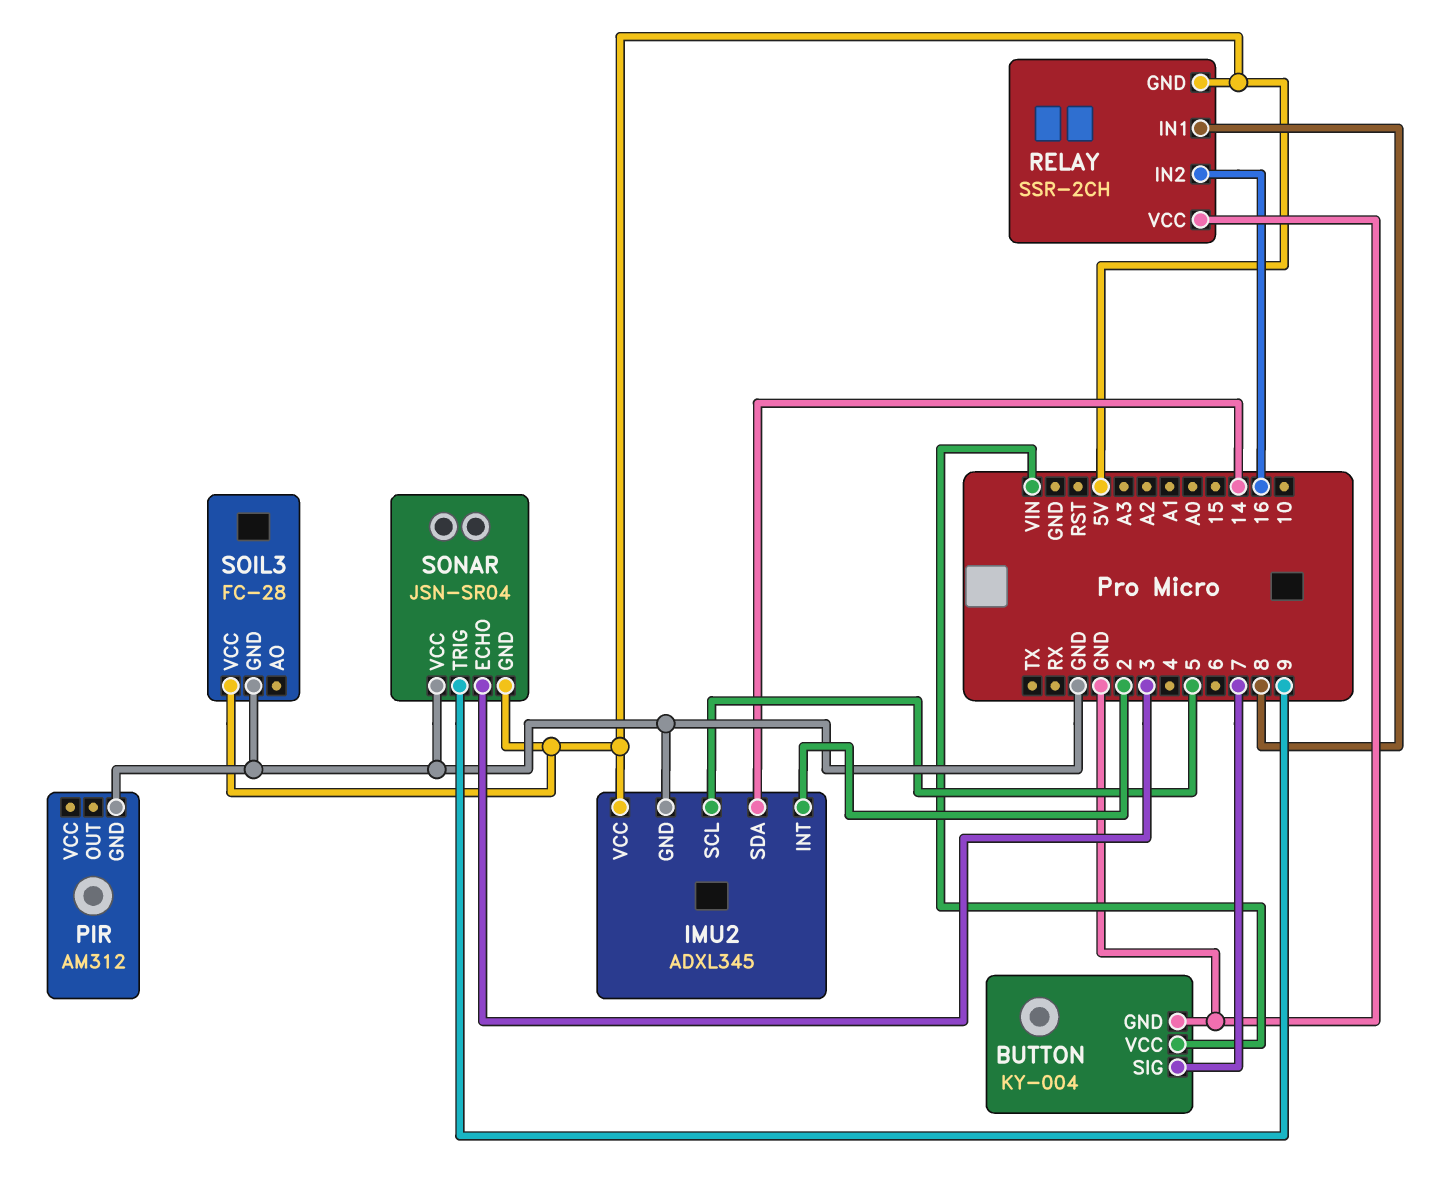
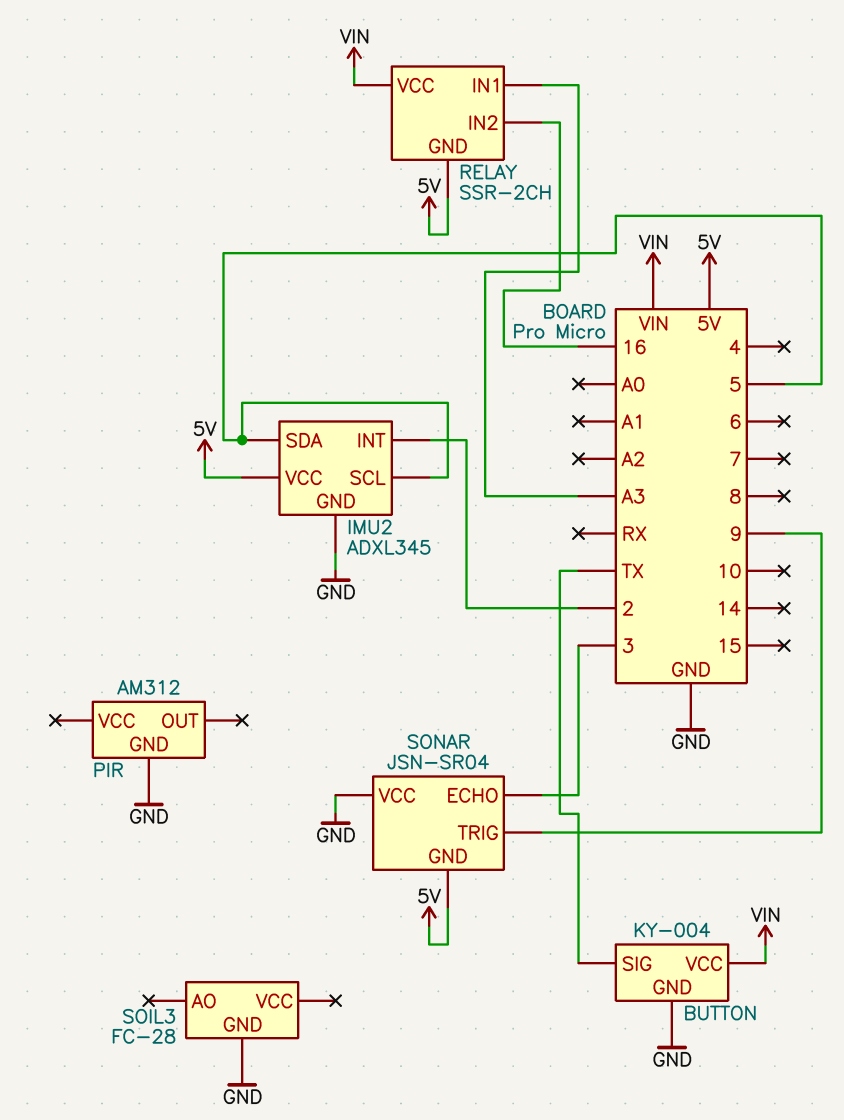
BUTTON pin SIG: 7 -> TX
IMU2 pin SDA: 14 -> 5
RELAY pin IN1: 8 -> A3
RELAY pin VCC: GND -> VIN
SOIL3 pin VCC: 5V -> none

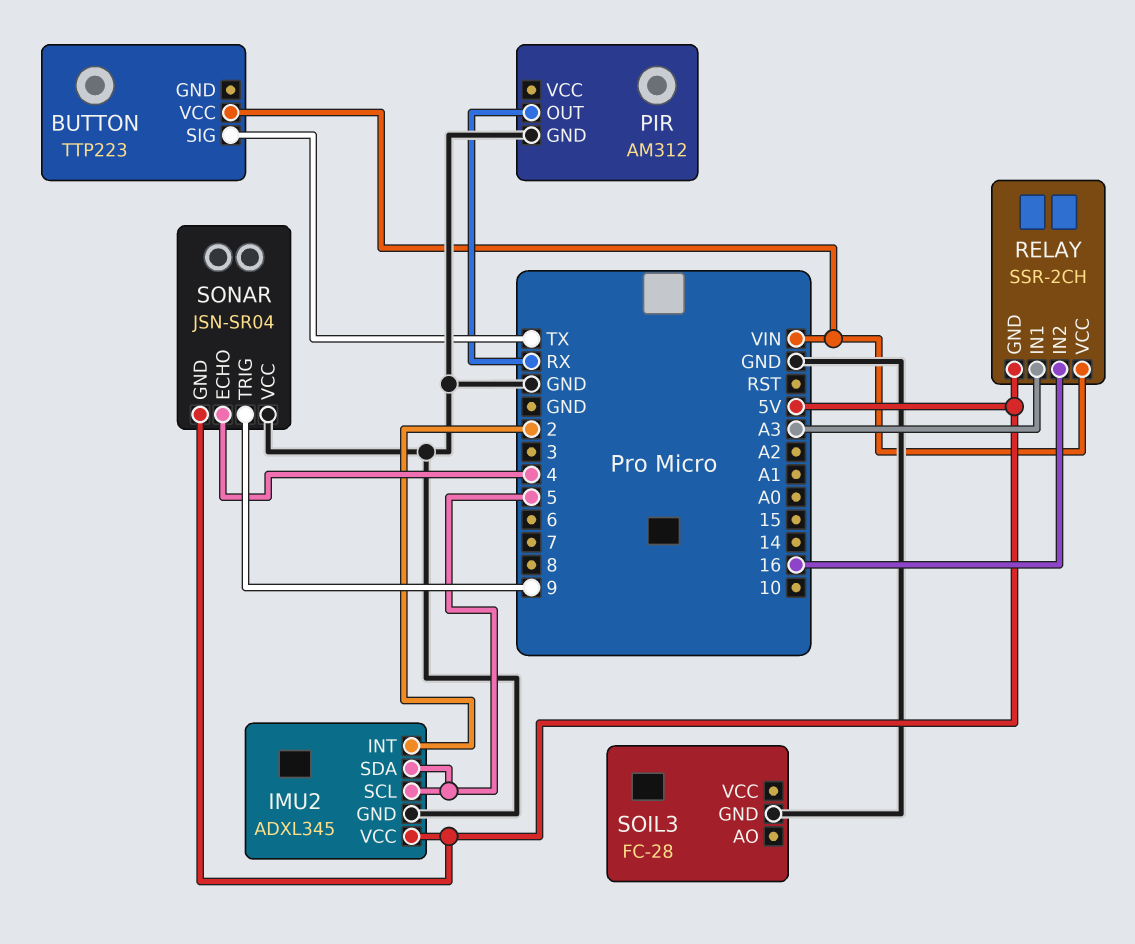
BUTTON: KY-004 -> TTP223
BUTTON pin GND: GND -> none
PIR pin OUT: none -> RX
SONAR pin ECHO: 3 -> 4

